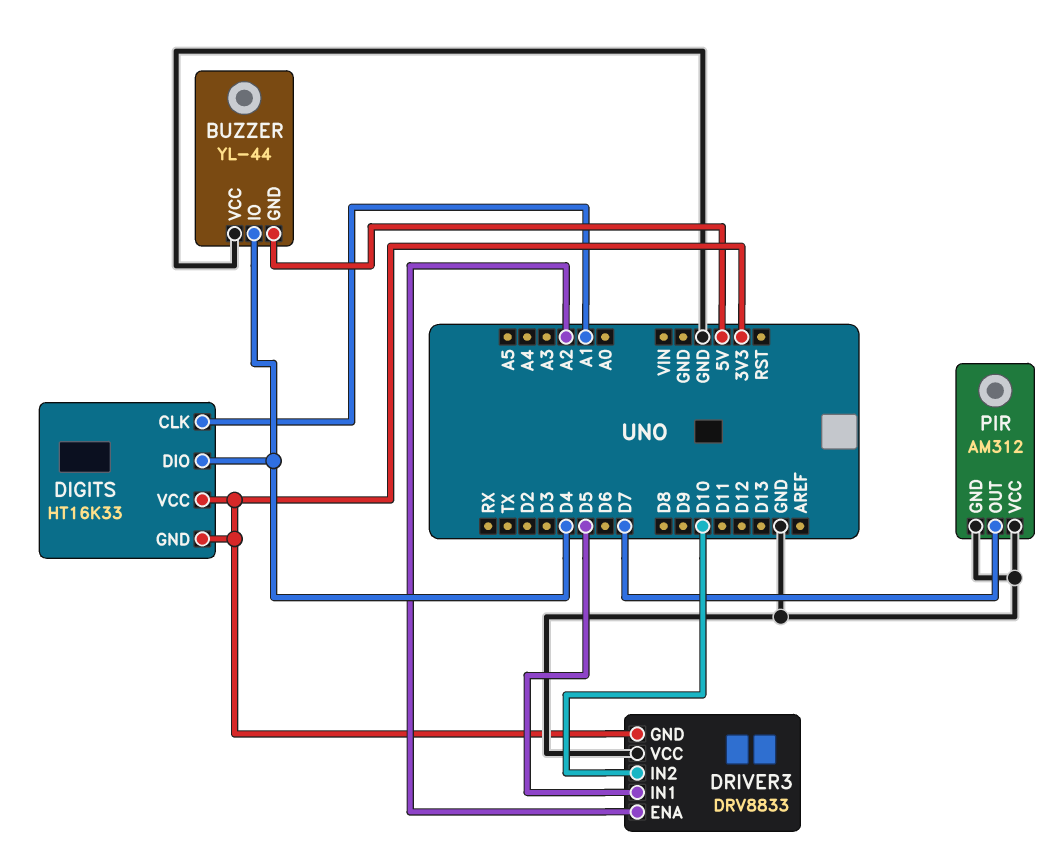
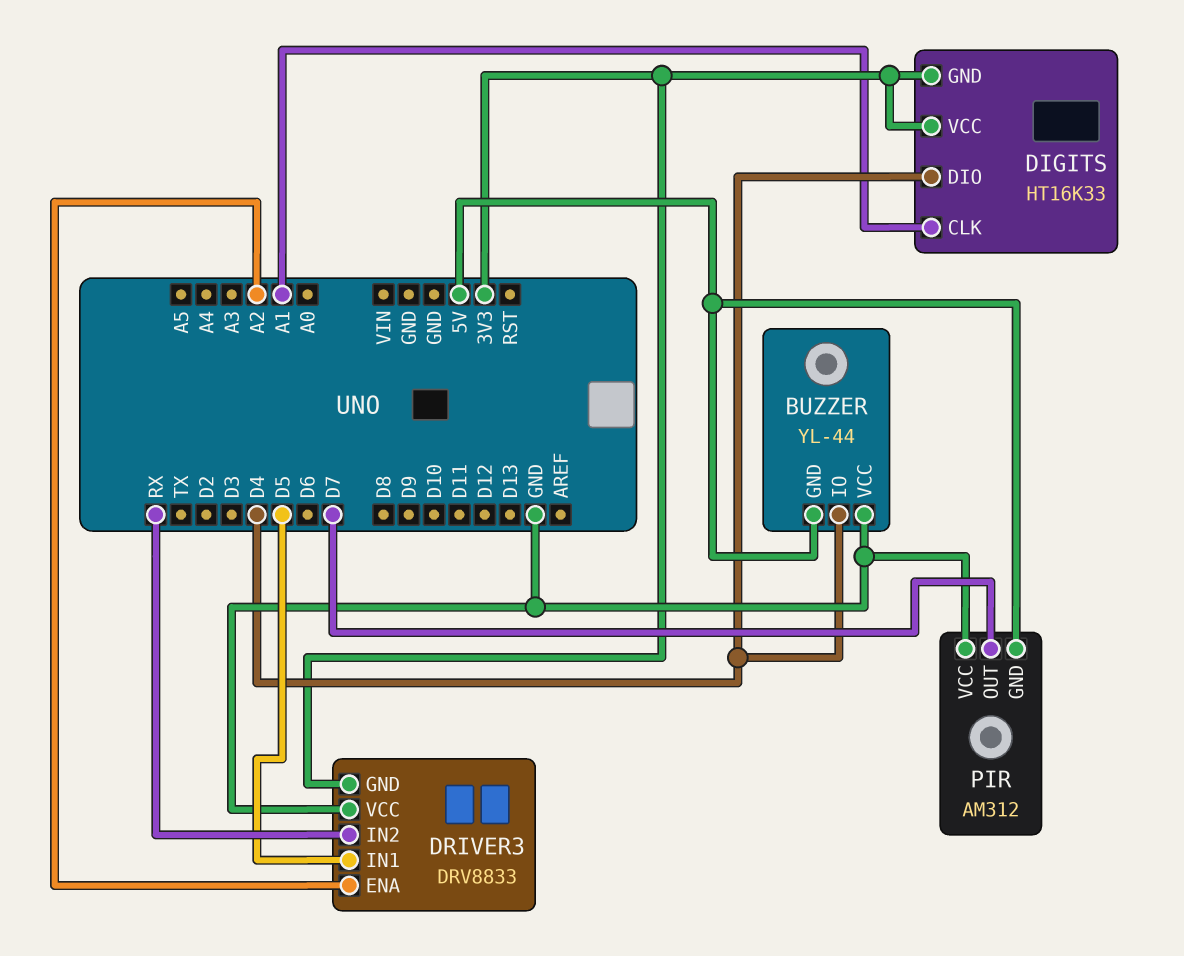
DRIVER3 pin IN2: D10 -> RX
PIR pin GND: GND -> 5V

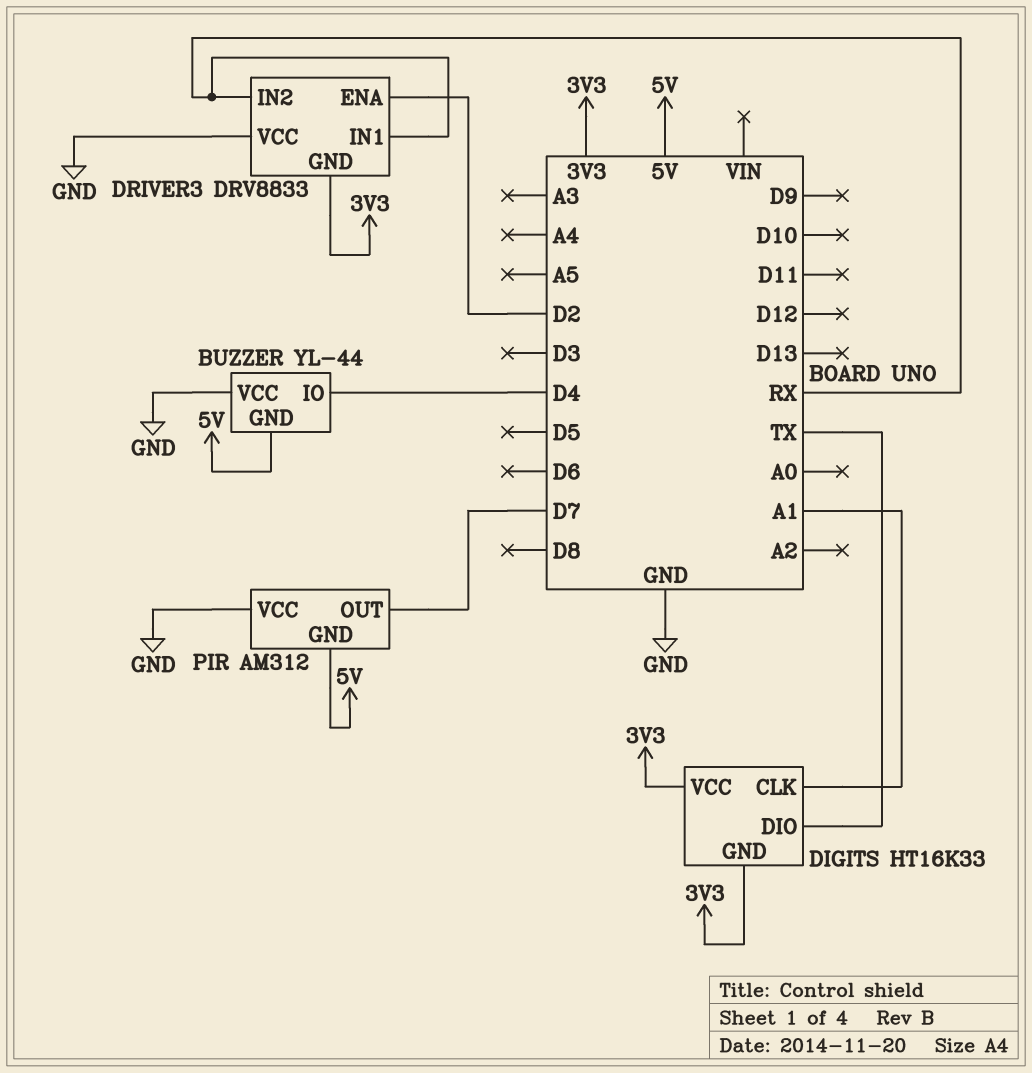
DIGITS pin DIO: D4 -> TX
DRIVER3 pin ENA: A2 -> D2
DRIVER3 pin IN1: D5 -> RX

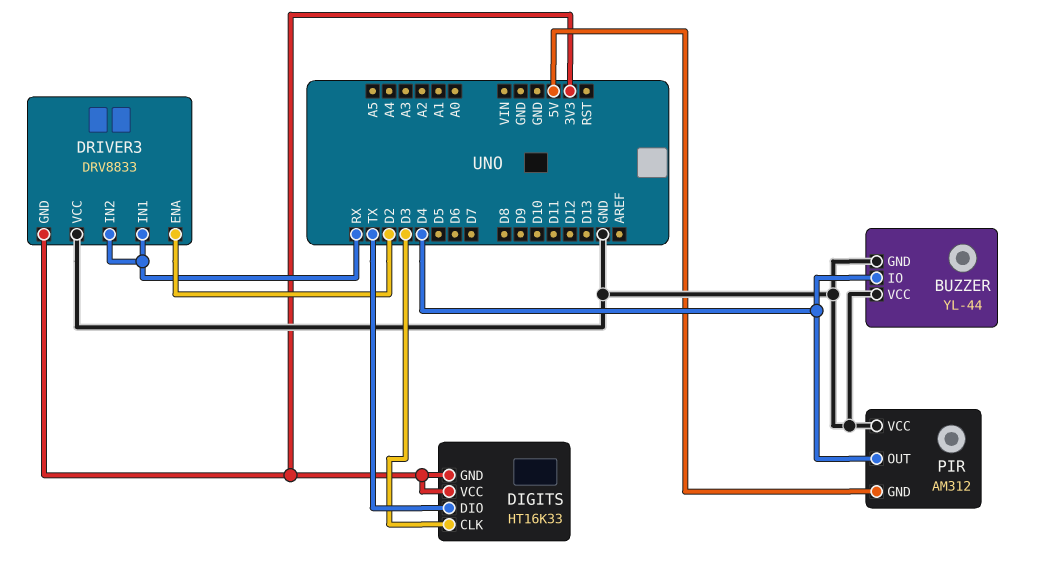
BUZZER pin GND: 5V -> GND
DIGITS pin CLK: A1 -> D3
PIR pin OUT: D7 -> D4

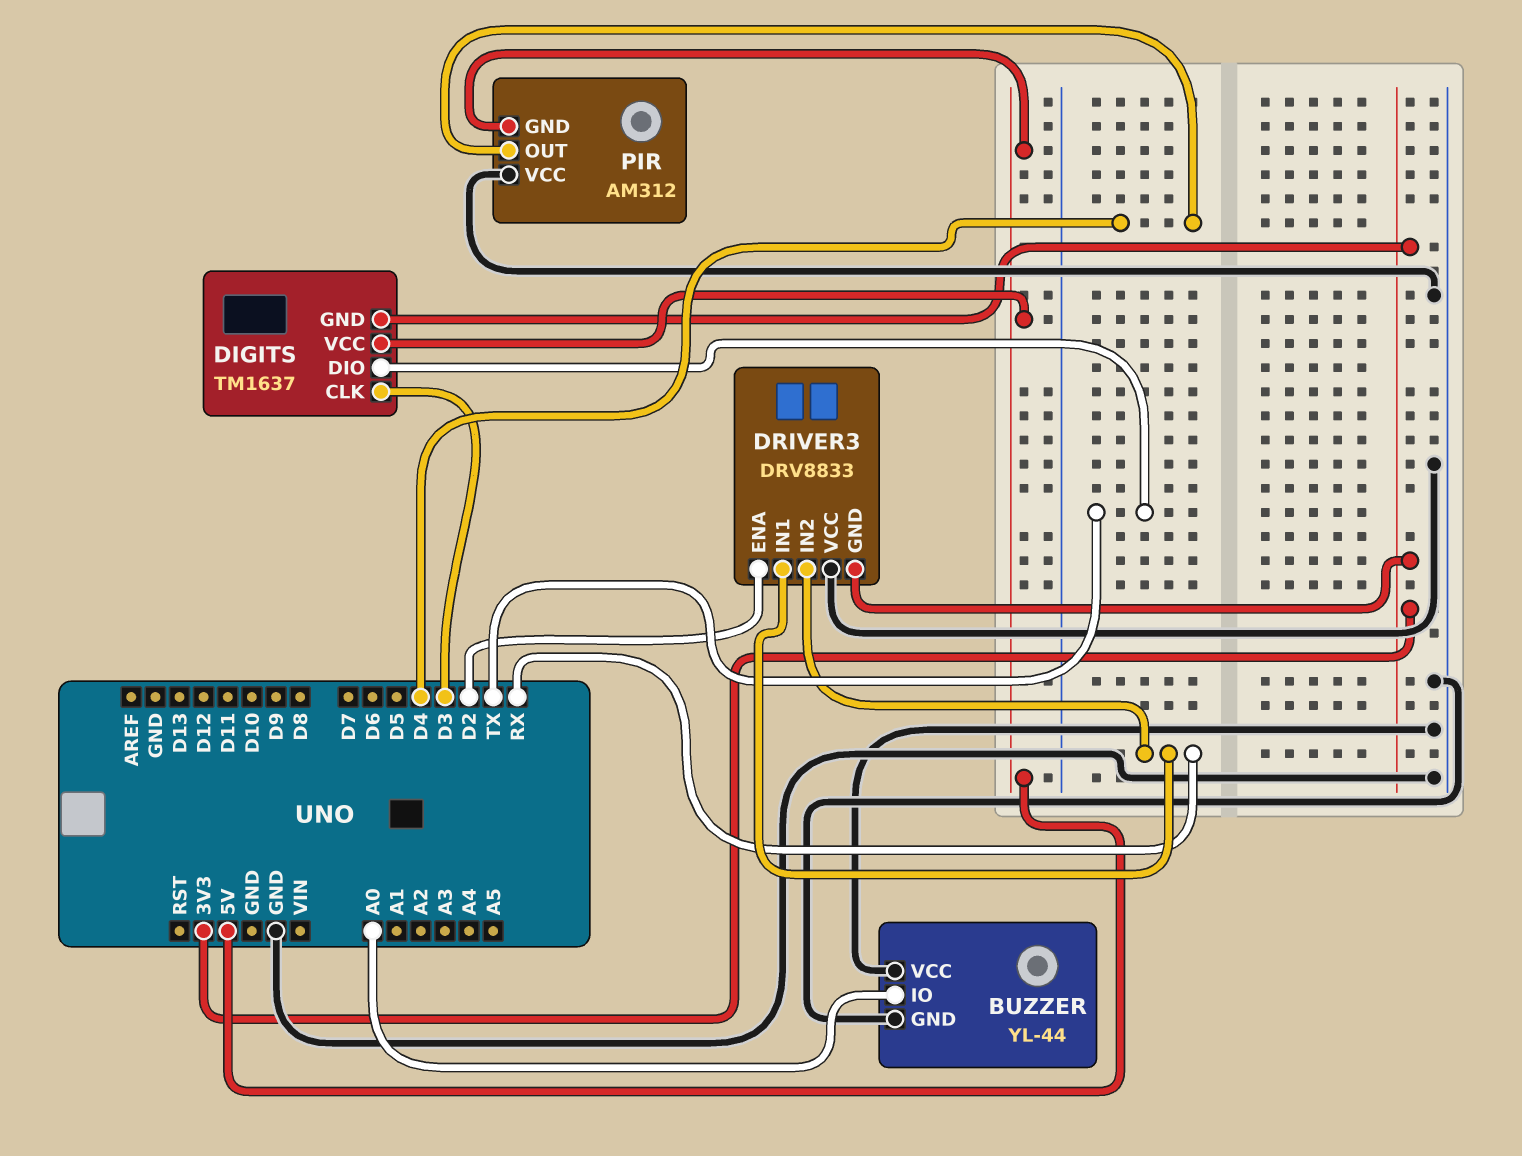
BUZZER pin IO: D4 -> A0
DIGITS: HT16K33 -> TM1637
DIGITS pin VCC: 3V3 -> 5V

